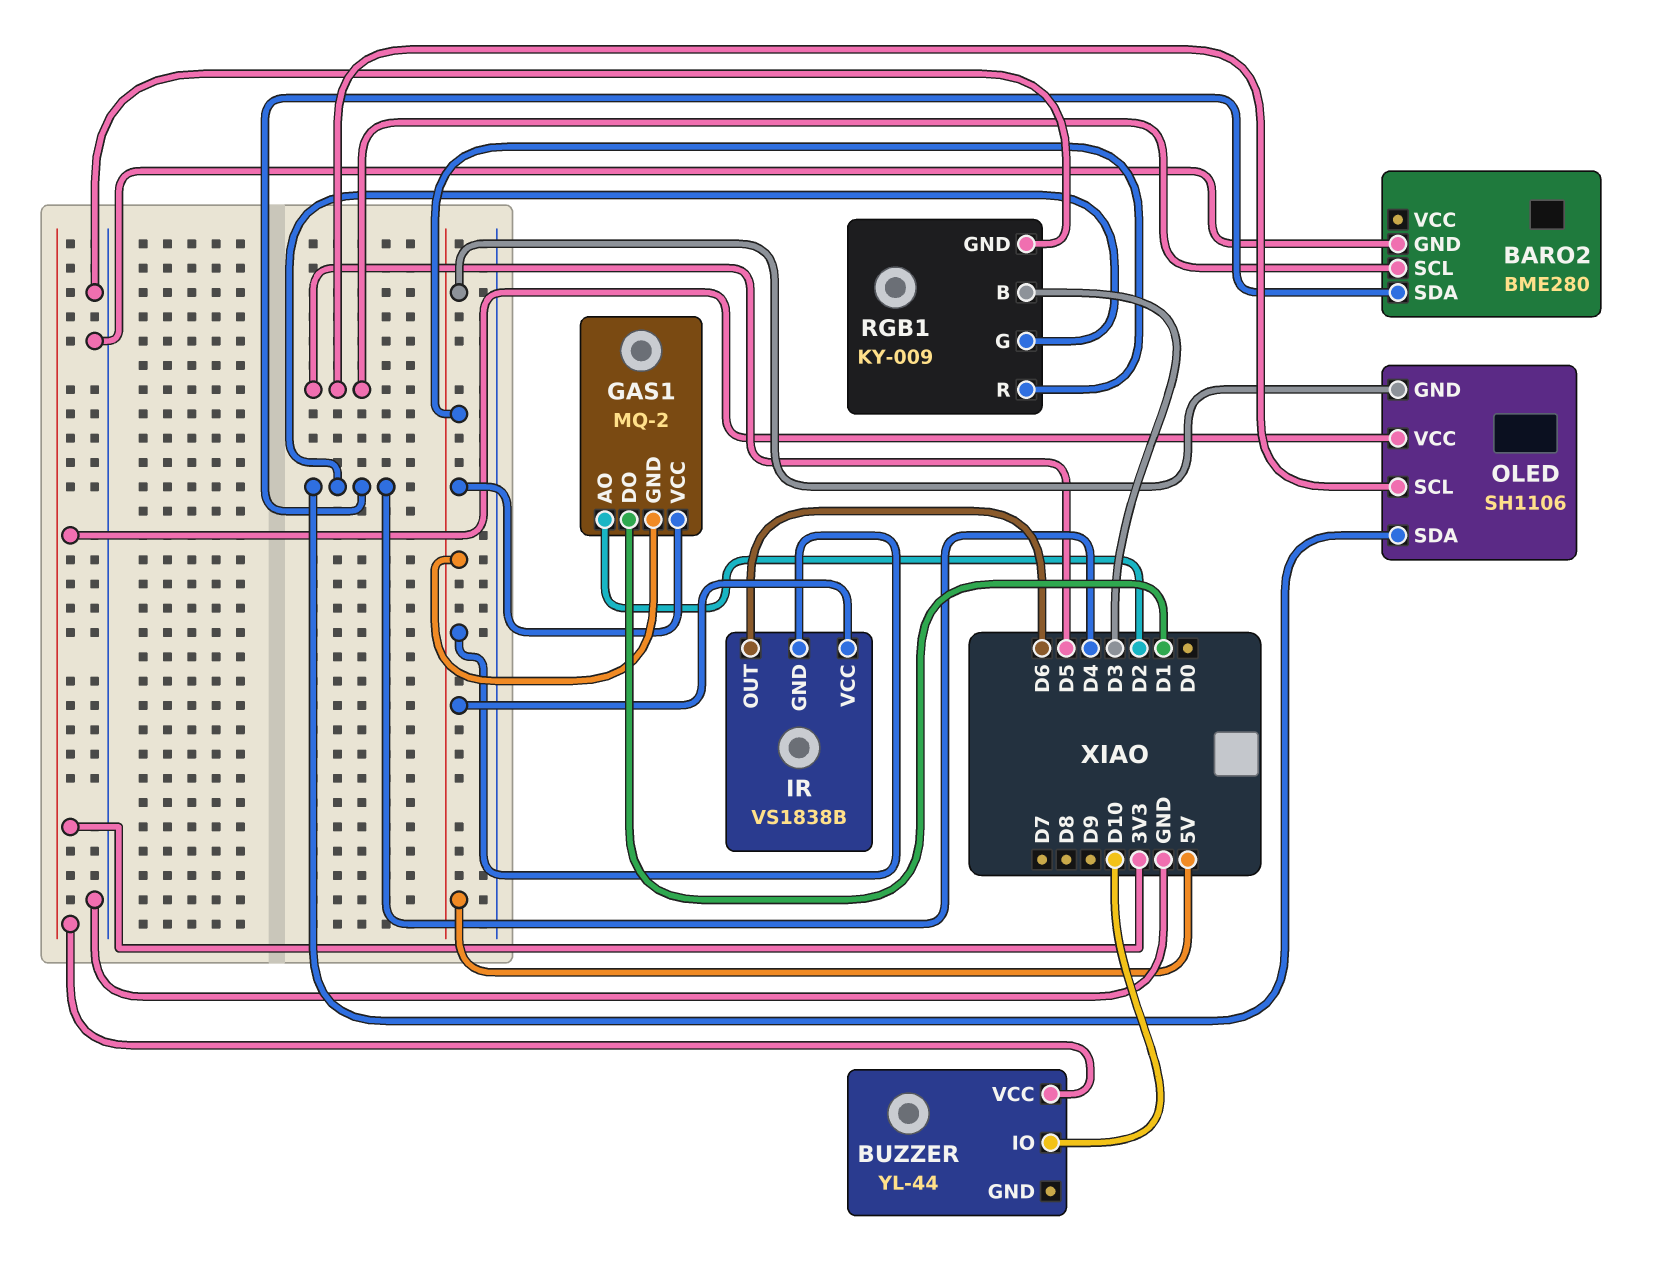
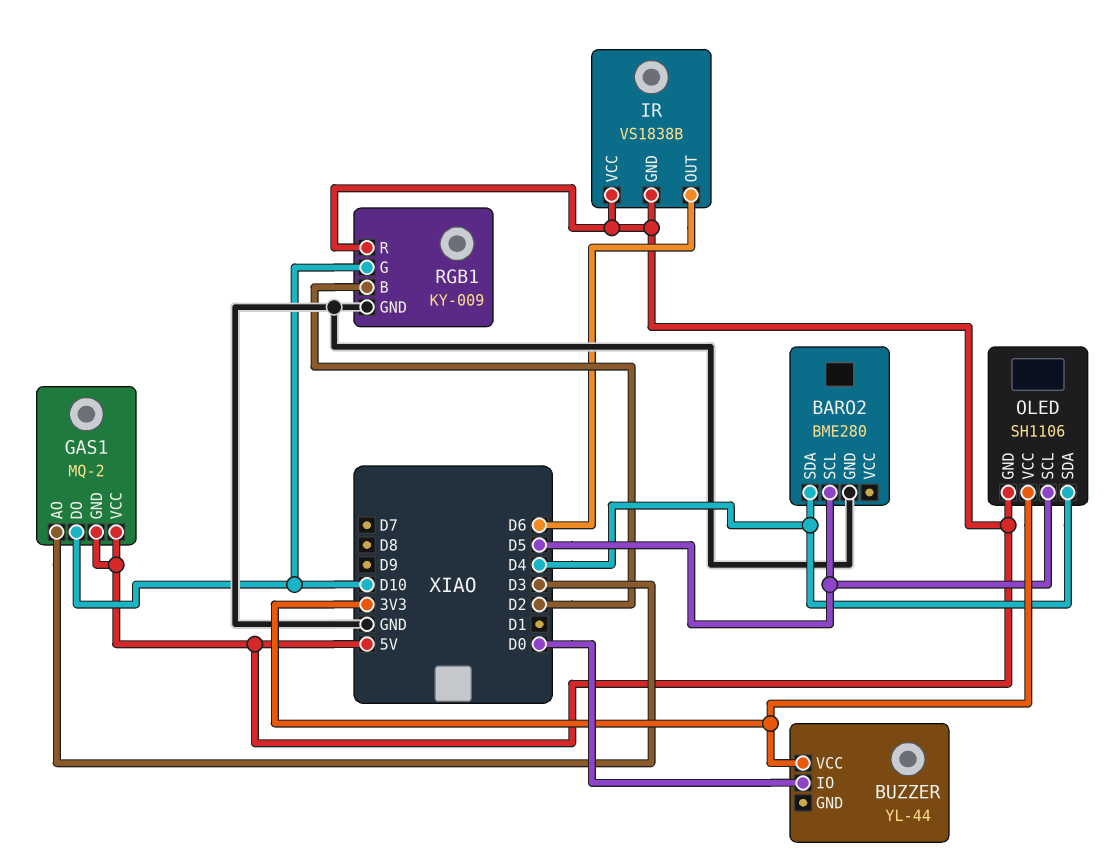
BUZZER pin IO: D10 -> D0
GAS1 pin AO: D2 -> D3
GAS1 pin DO: D1 -> D10
RGB1 pin B: D3 -> D2
RGB1 pin G: D4 -> D10

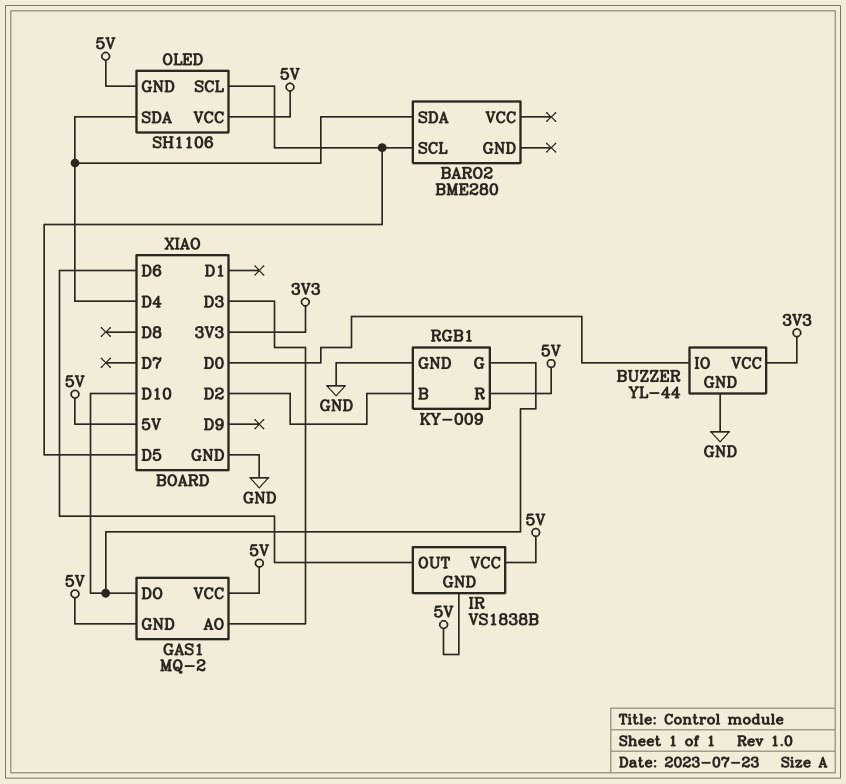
BARO2 pin GND: GND -> none
BUZZER pin GND: none -> GND
OLED pin VCC: 3V3 -> 5V

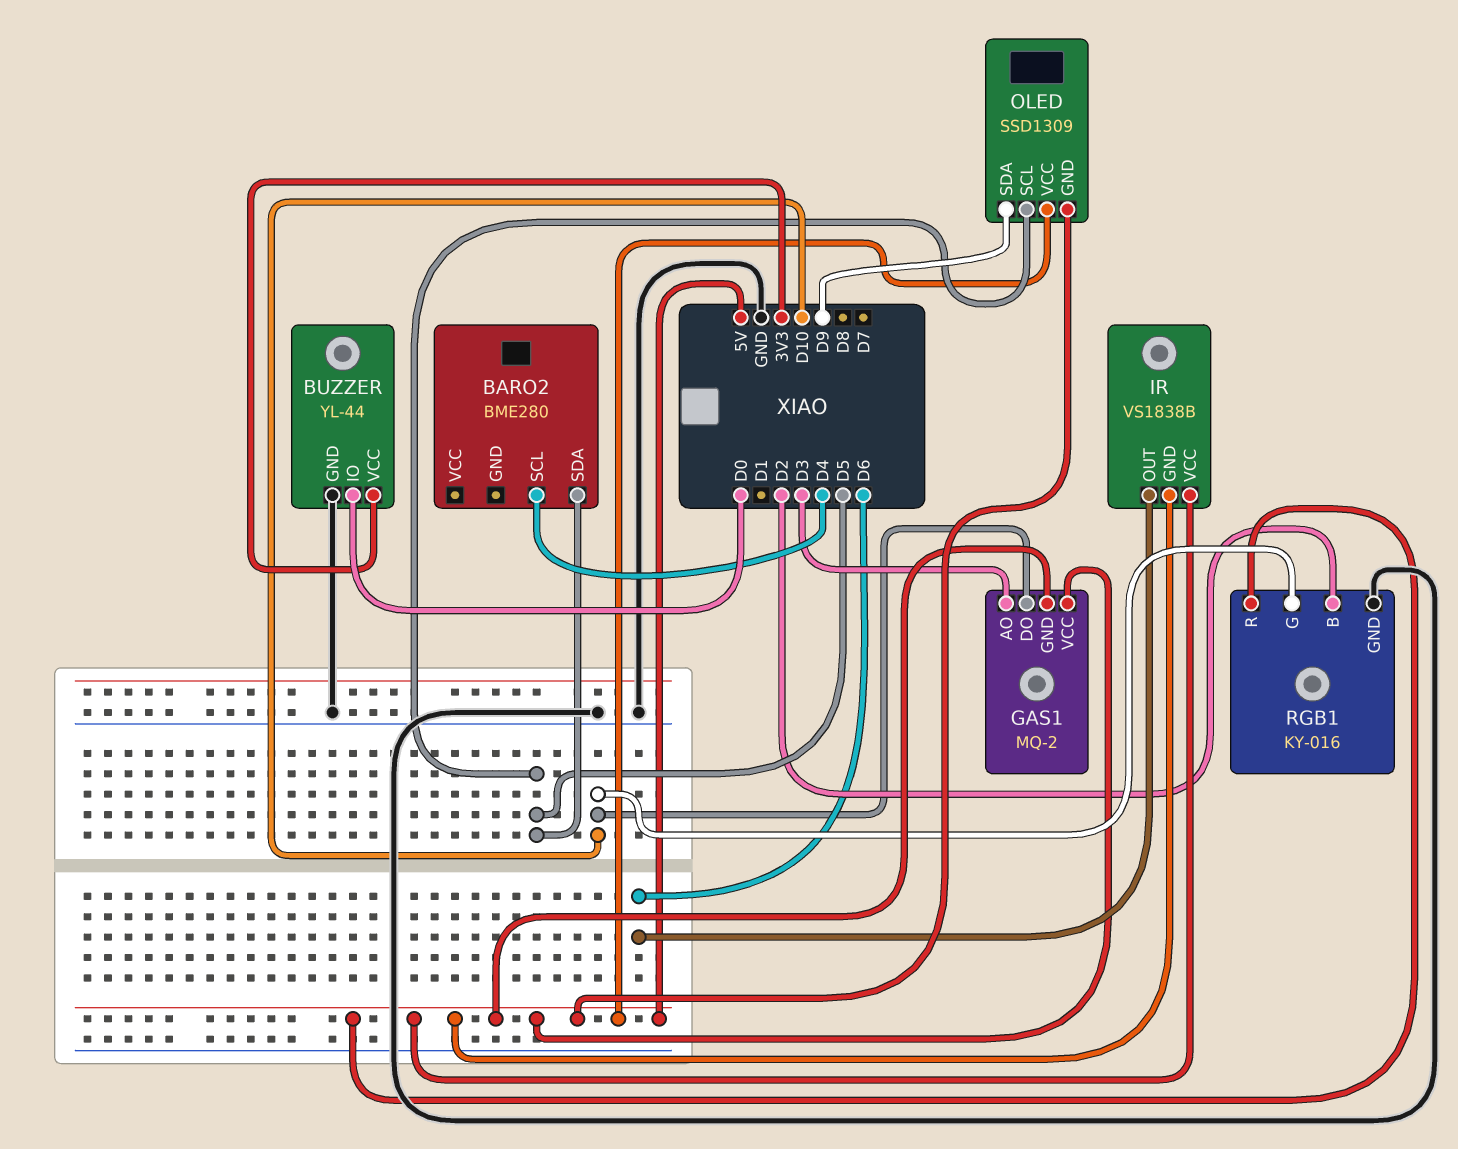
BARO2 pin SCL: D5 -> D4
BARO2 pin SDA: D4 -> D5
OLED: SH1106 -> SSD1309
OLED pin SDA: D4 -> D9
RGB1: KY-009 -> KY-016

